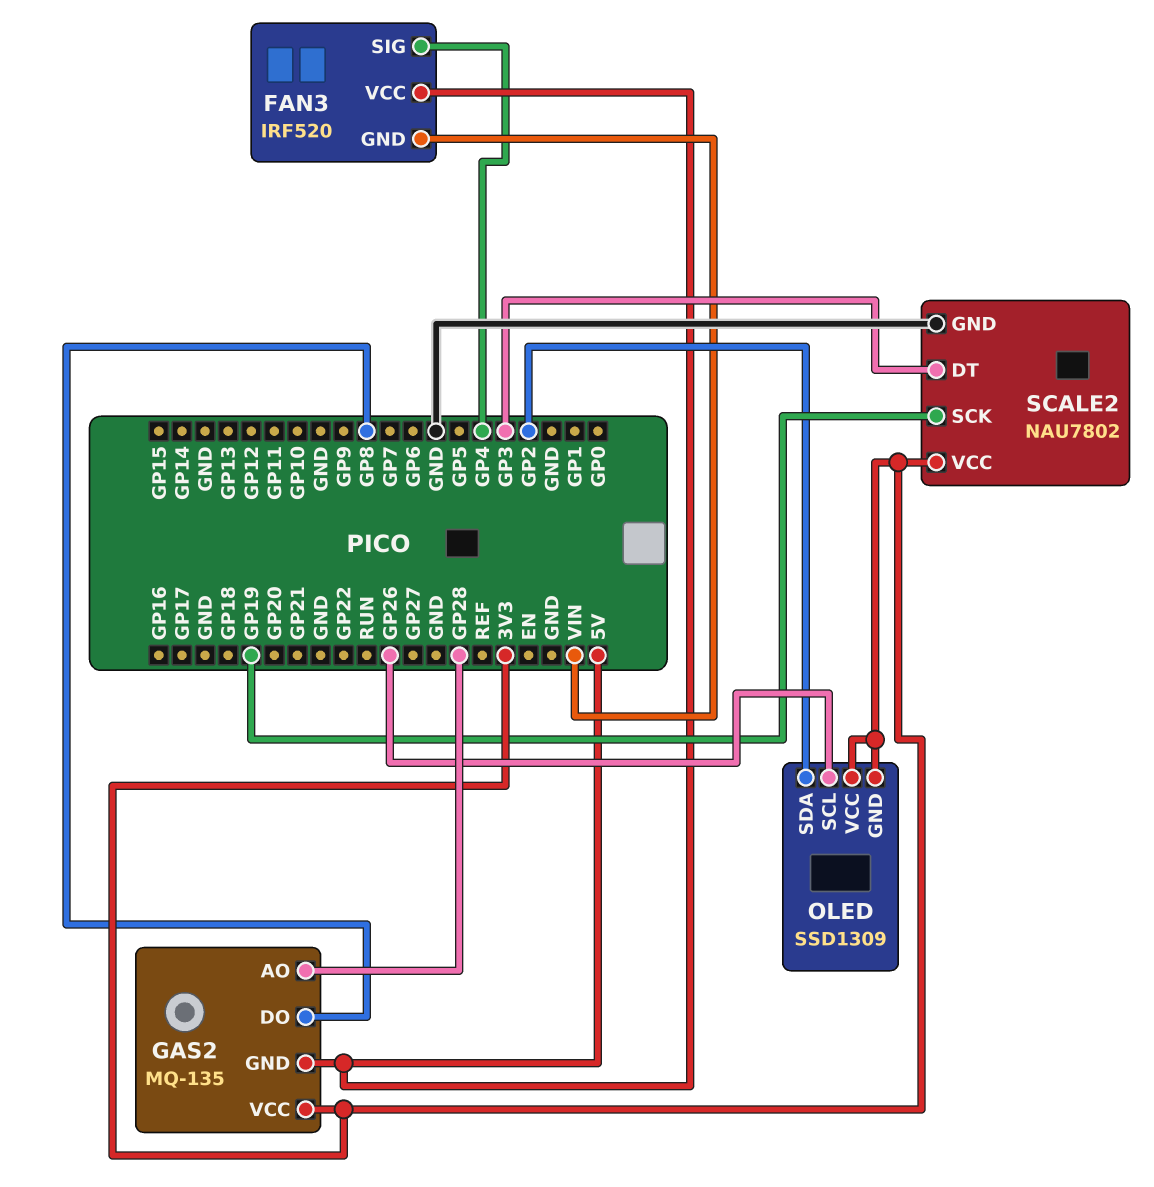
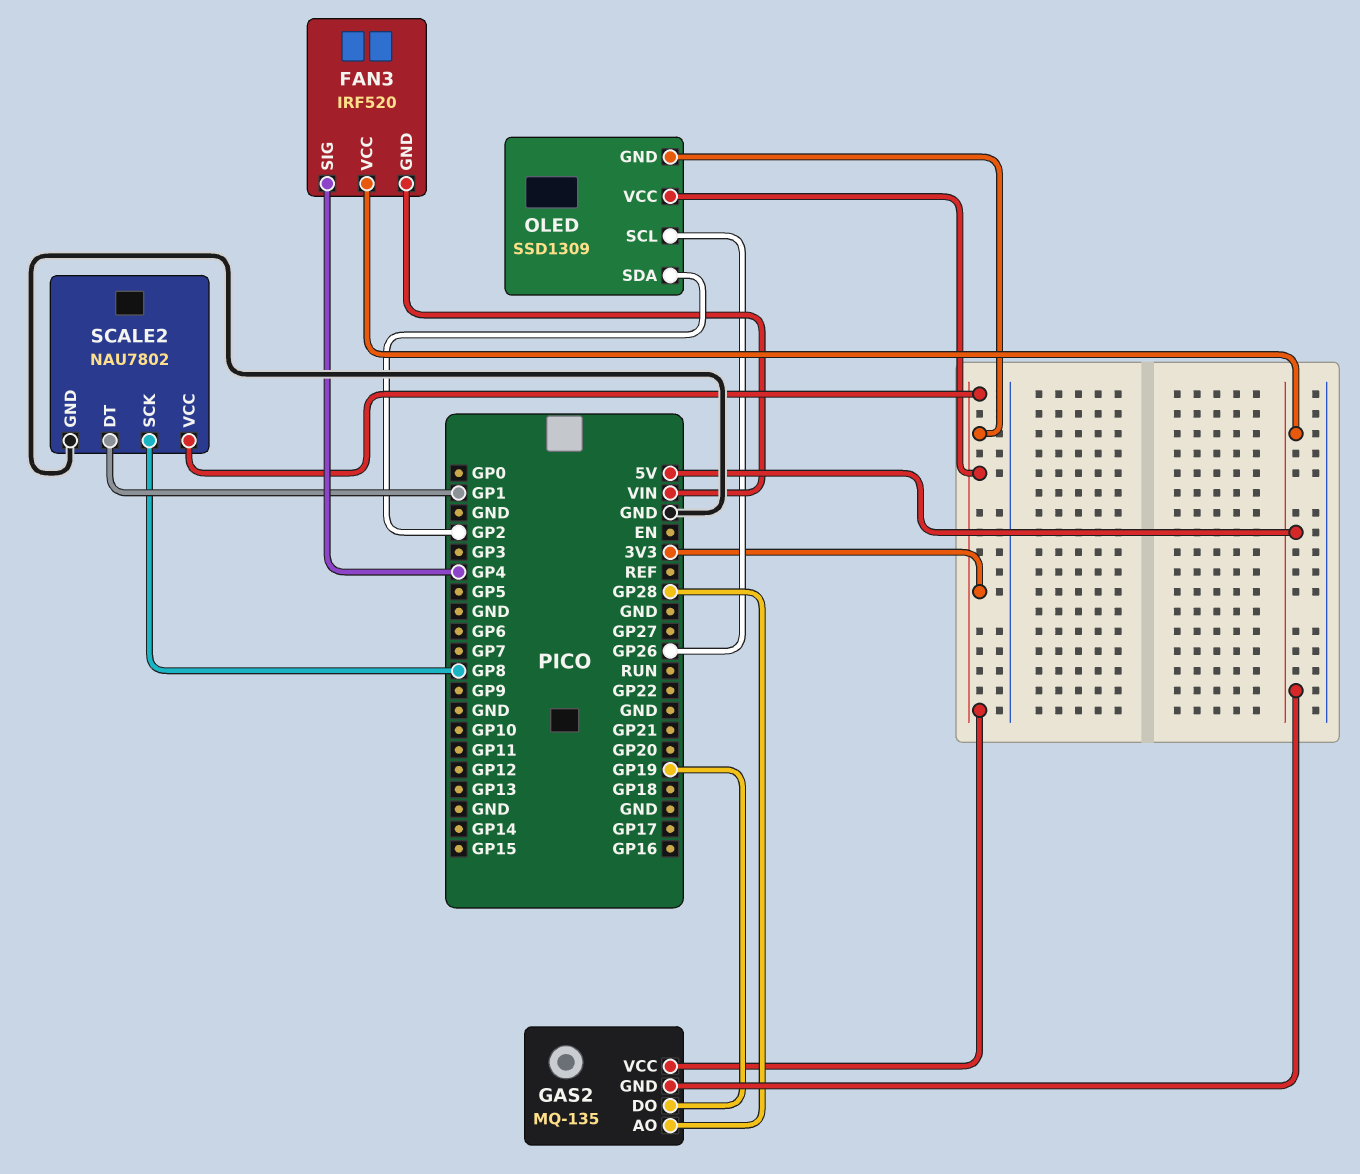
GAS2 pin DO: GP8 -> GP19
SCALE2 pin DT: GP3 -> GP1
SCALE2 pin SCK: GP19 -> GP8

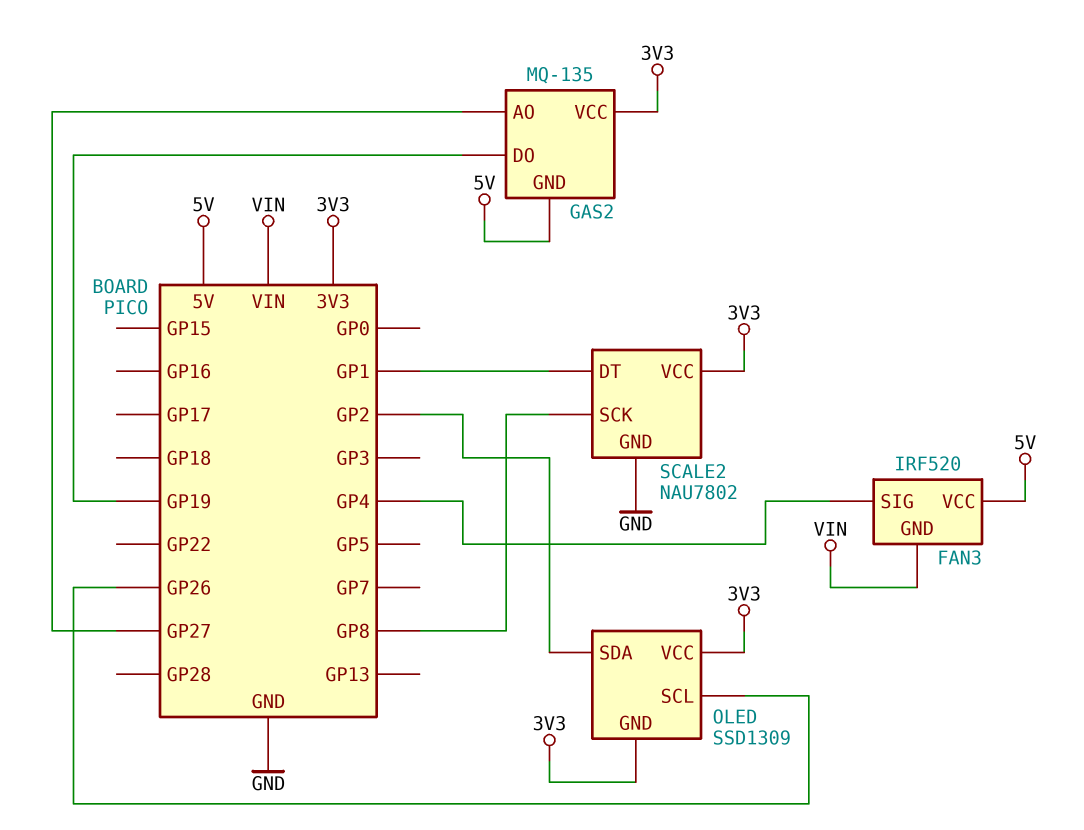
GAS2 pin AO: GP28 -> GP27

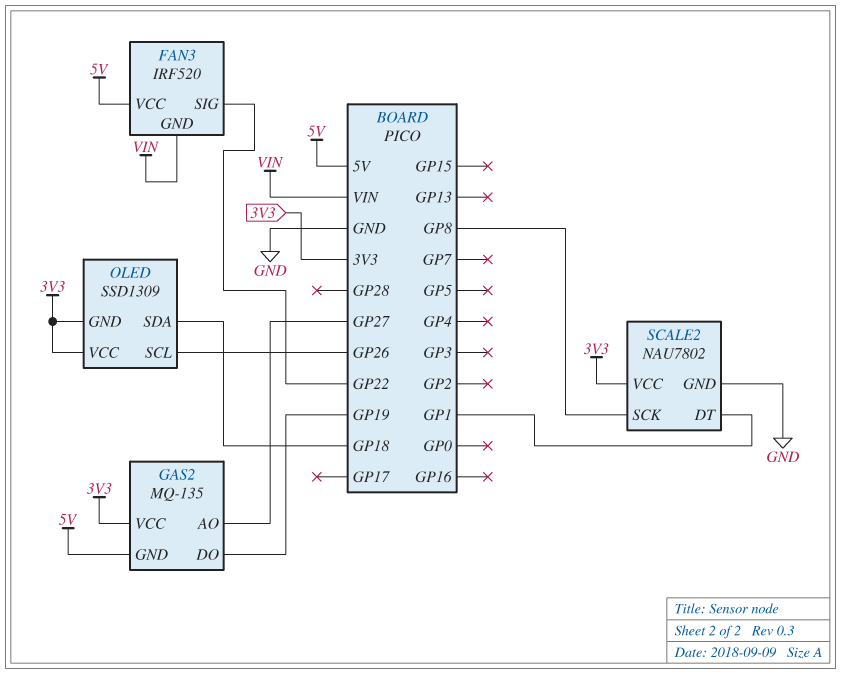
FAN3 pin SIG: GP4 -> GP22
OLED pin SDA: GP2 -> GP18

